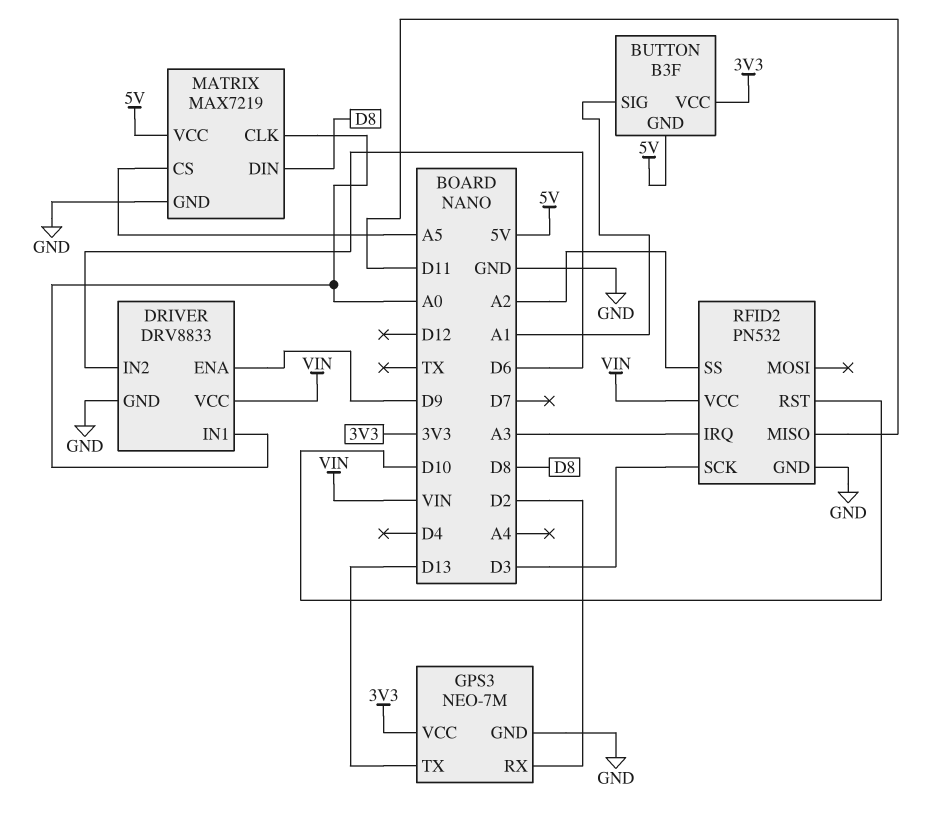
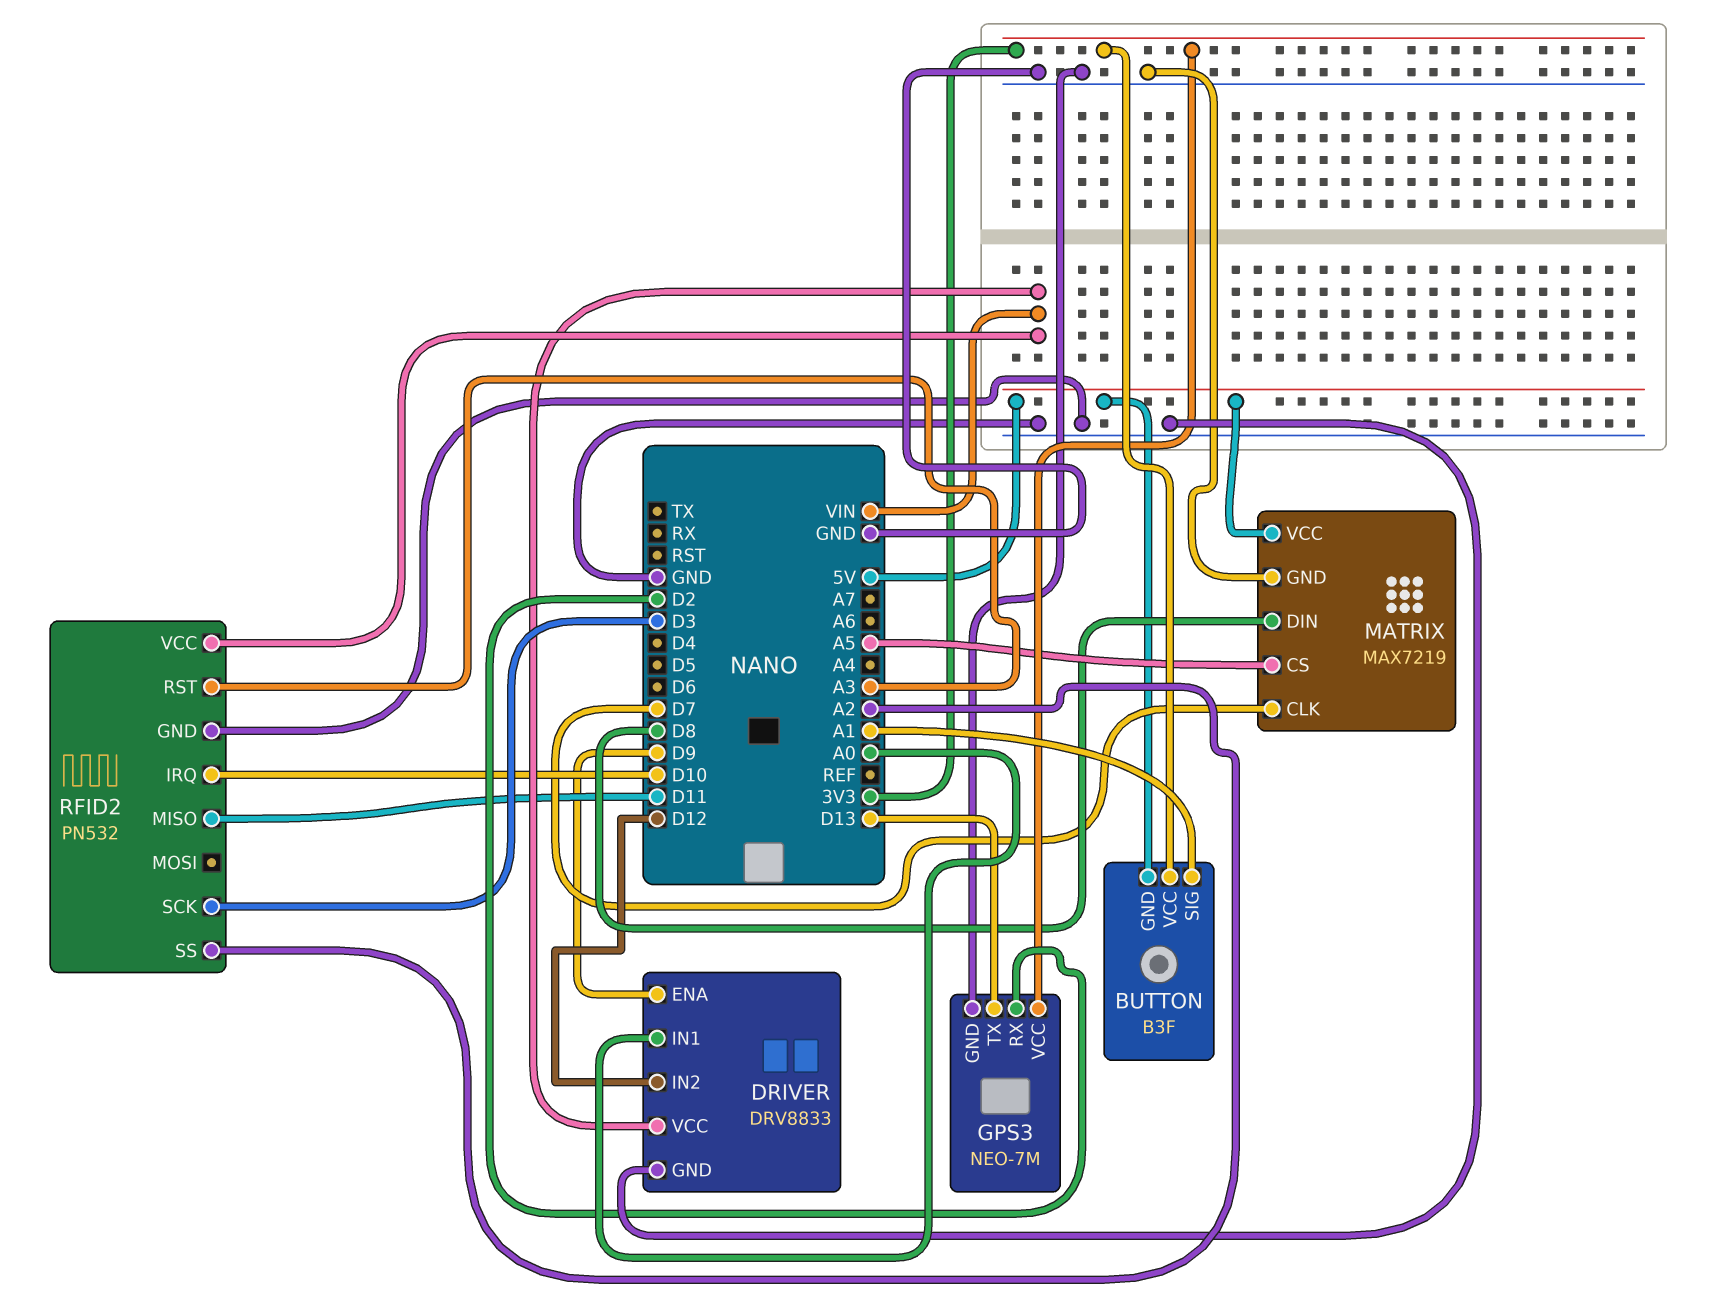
DRIVER pin IN2: D6 -> D12
MATRIX pin CLK: A0 -> D7
RFID2 pin IRQ: A3 -> D10
RFID2 pin RST: D10 -> A3

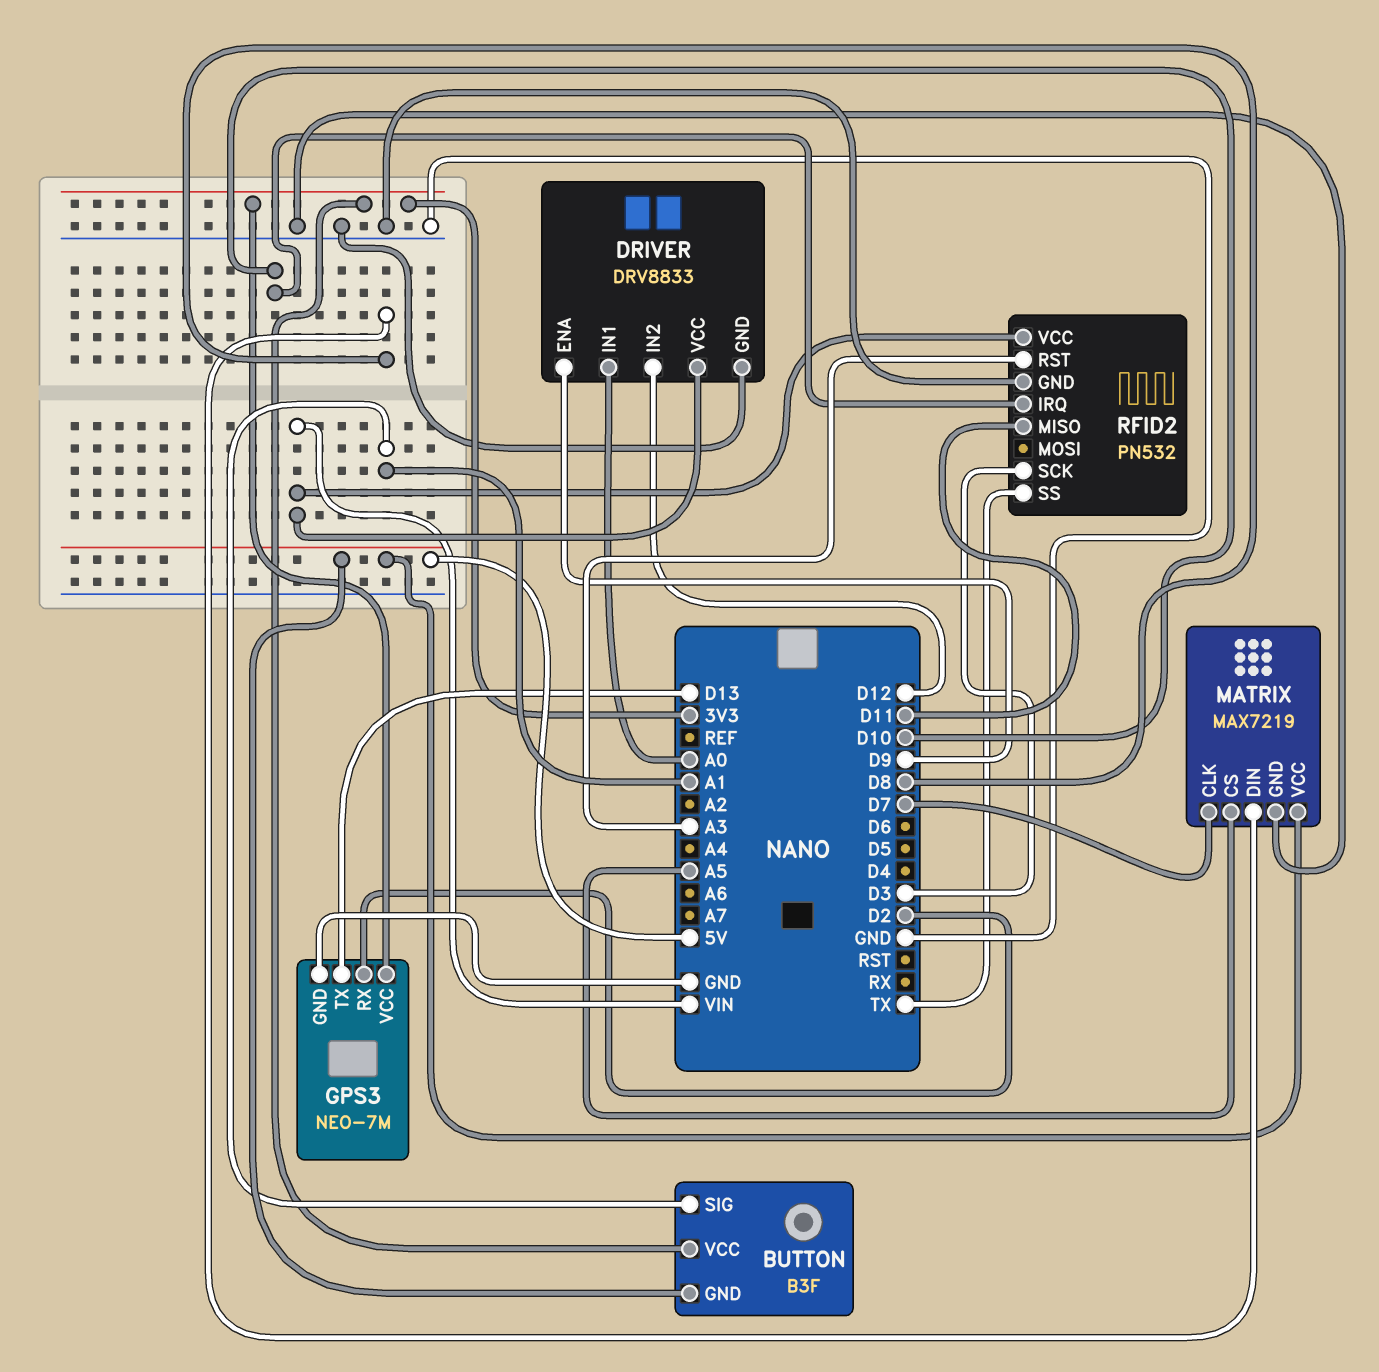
RFID2 pin SS: A2 -> TX

